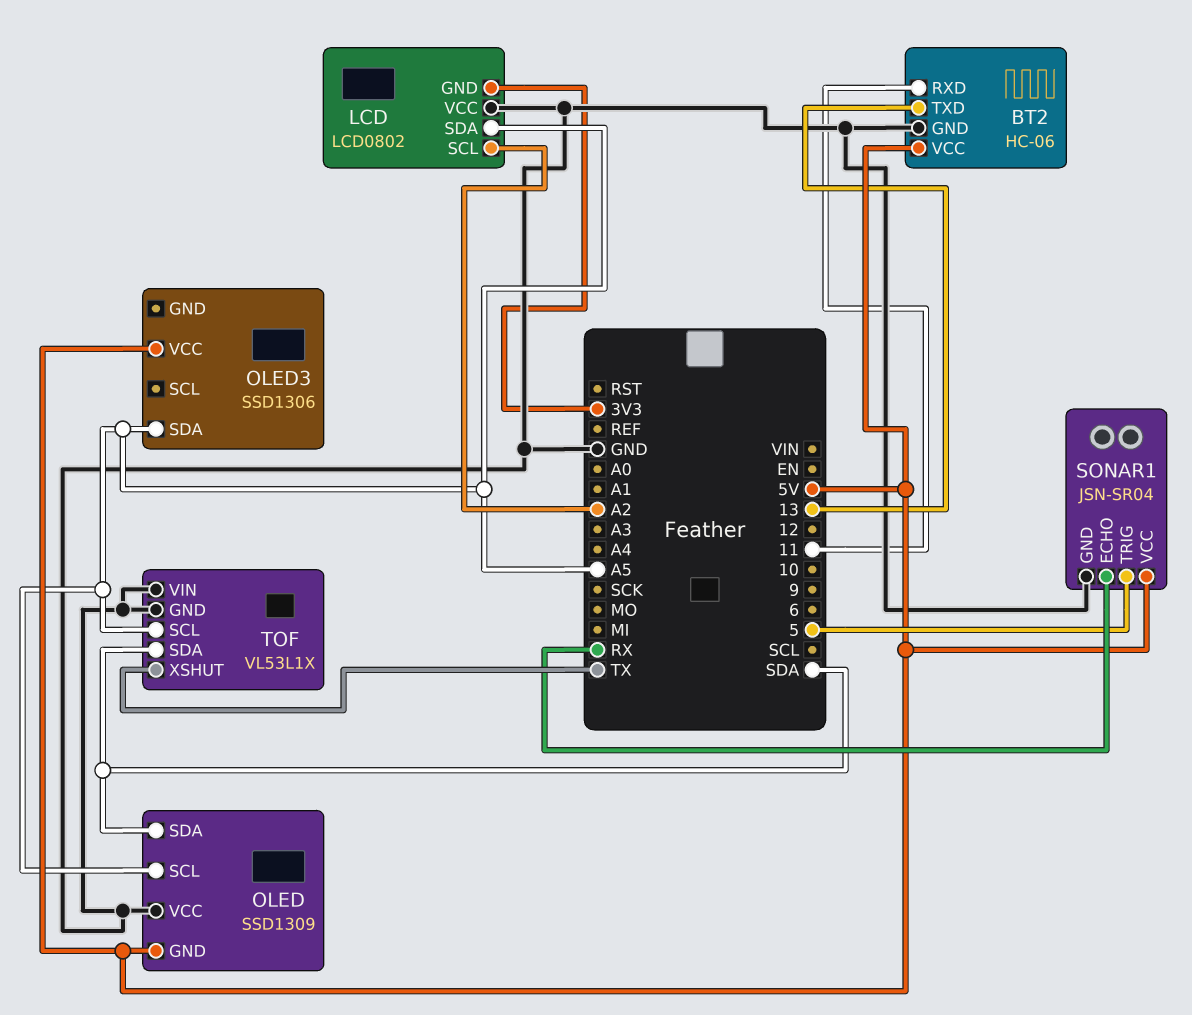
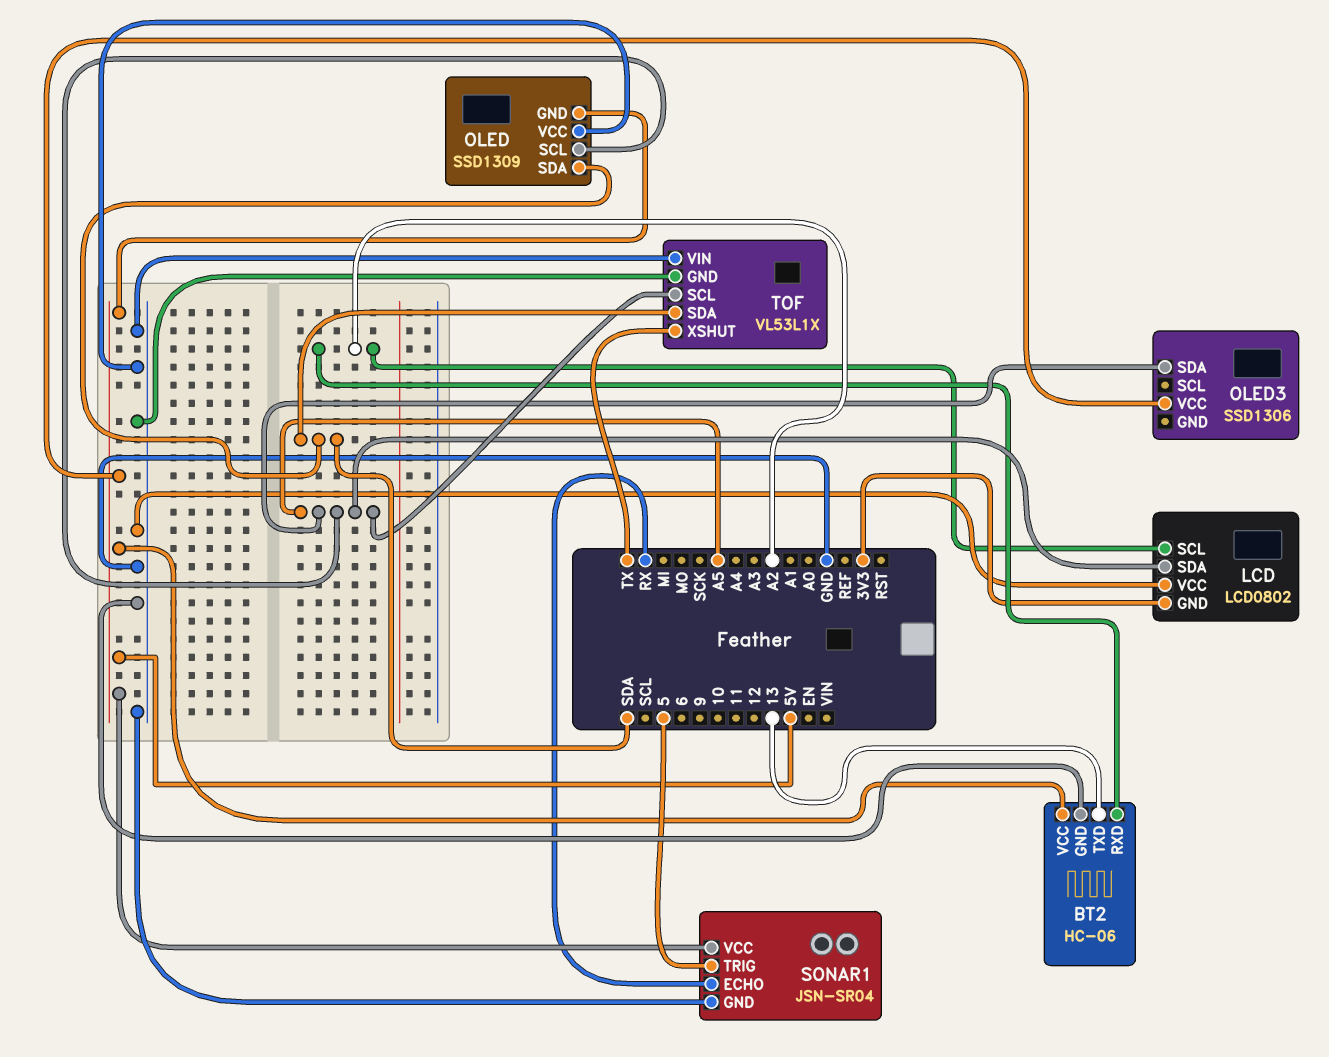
BT2 pin RXD: 11 -> A2

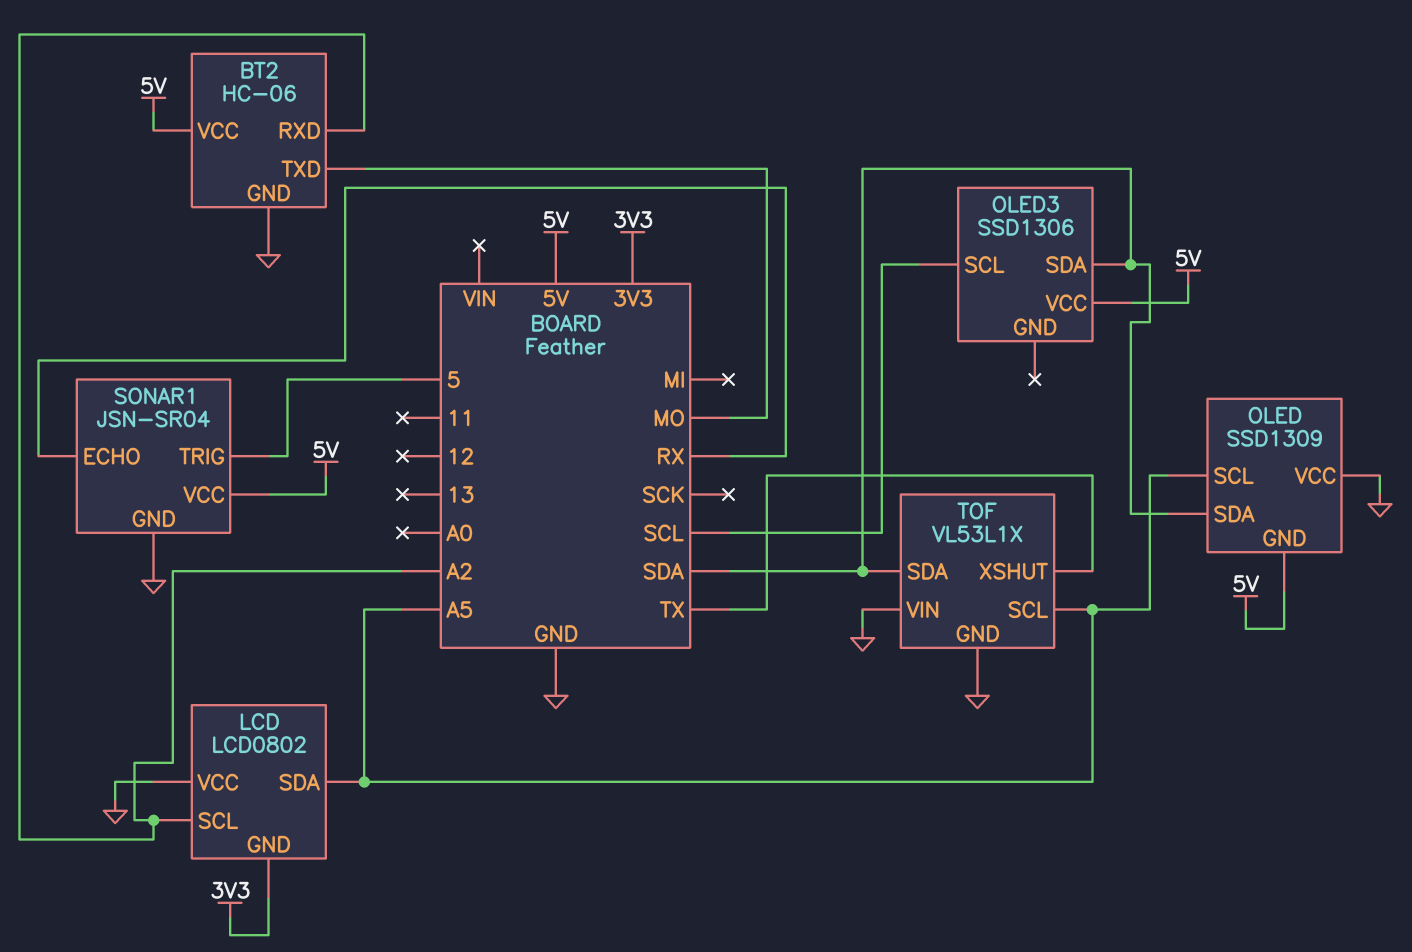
BT2 pin TXD: 13 -> MO
OLED3 pin SCL: none -> SCL
OLED3 pin SDA: A5 -> SDA

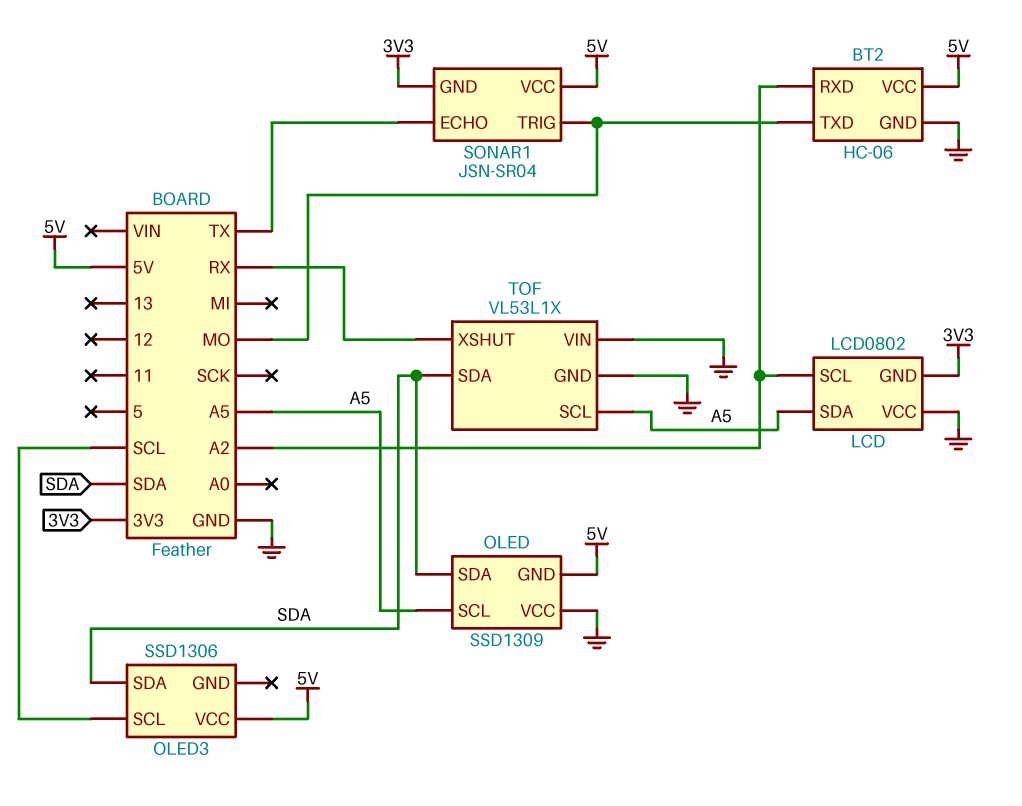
SONAR1 pin ECHO: RX -> TX
SONAR1 pin GND: GND -> 3V3
SONAR1 pin TRIG: 5 -> MO
TOF pin XSHUT: TX -> RX

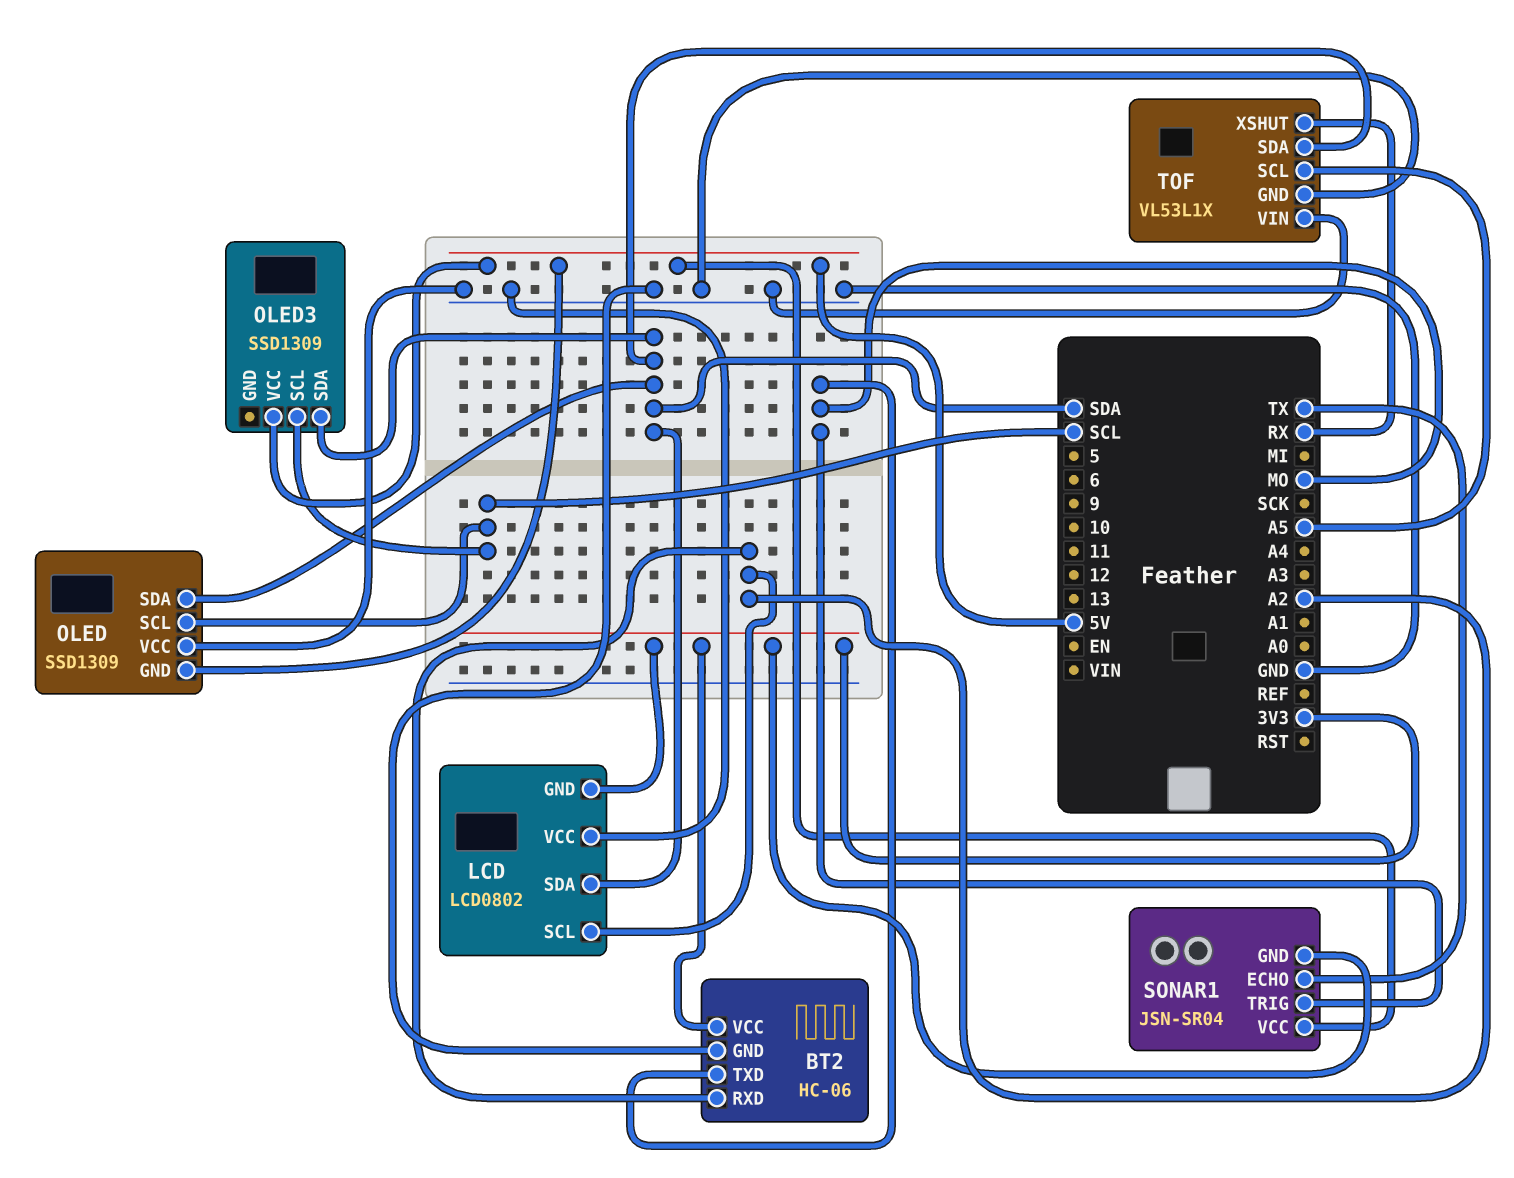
BT2 pin VCC: 5V -> 3V3
LCD pin SDA: A5 -> SDA
OLED pin SCL: A5 -> SCL
OLED3: SSD1306 -> SSD1309

